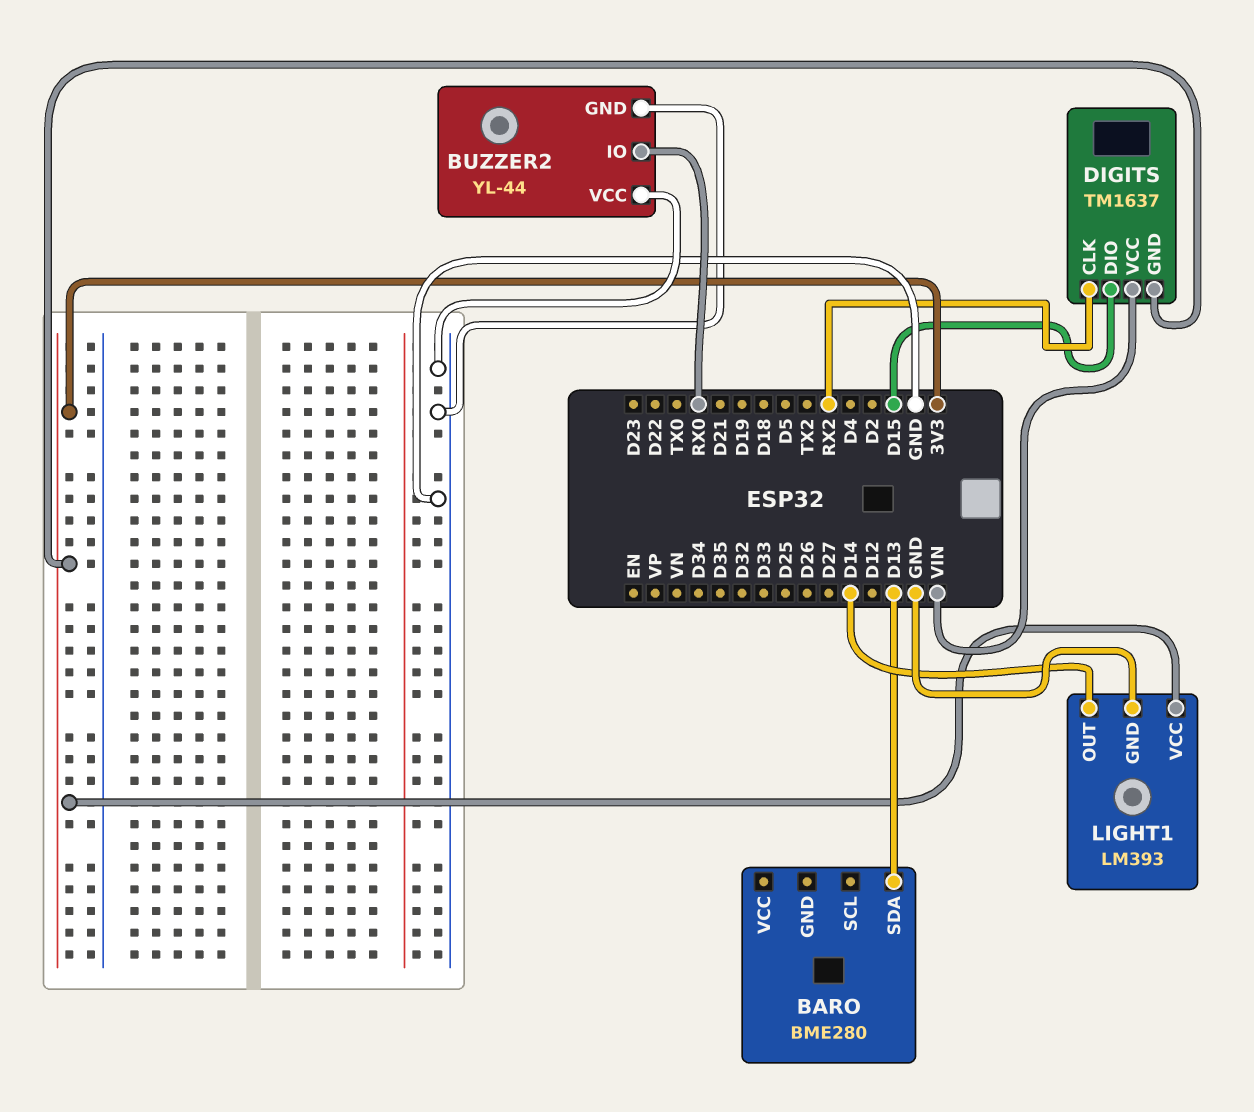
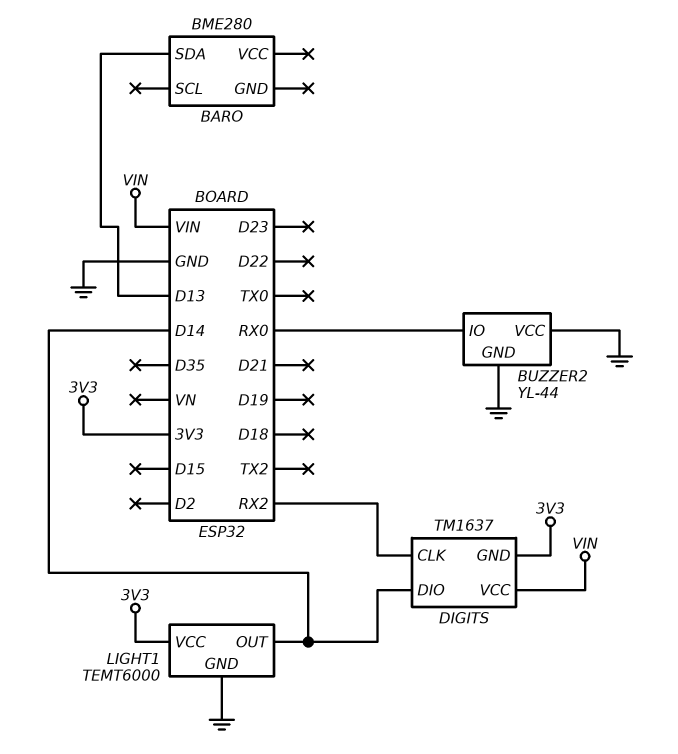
DIGITS pin DIO: D15 -> D14
LIGHT1: LM393 -> TEMT6000

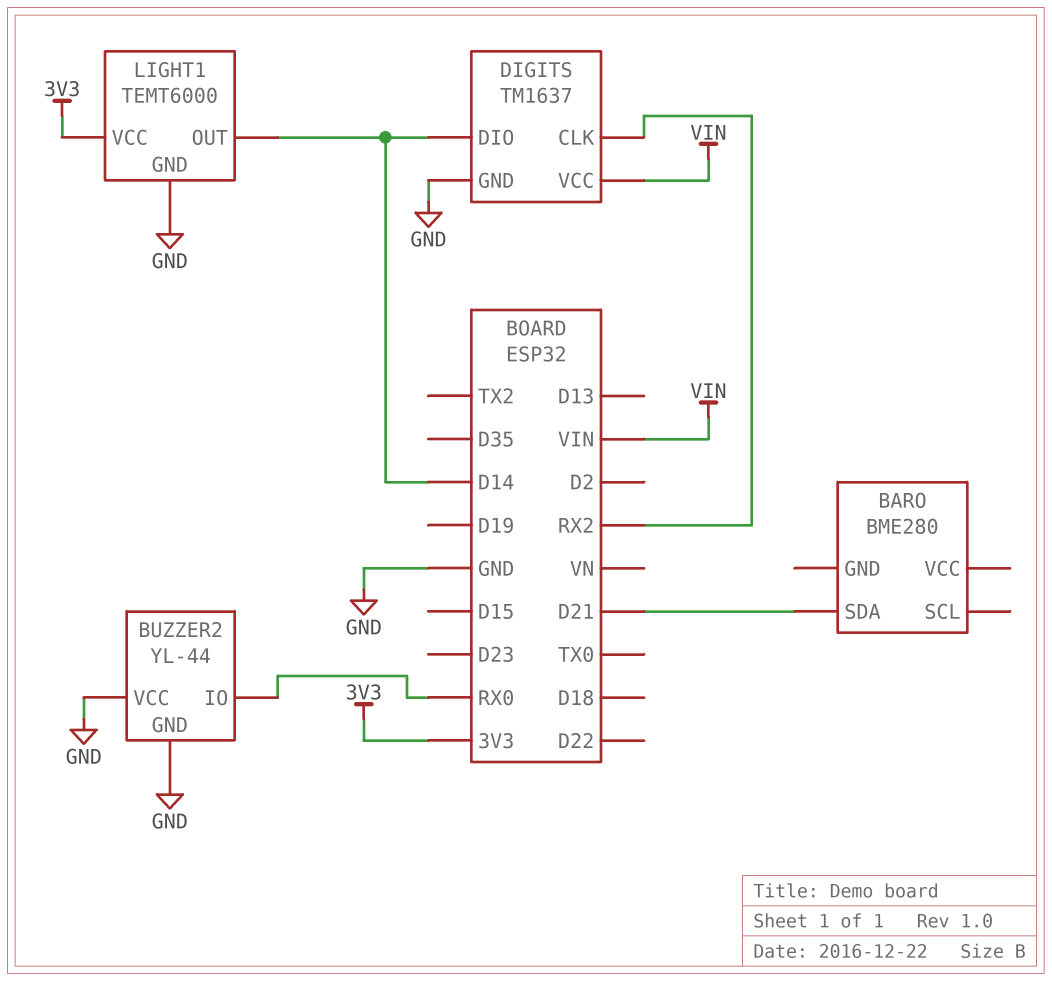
BARO pin SDA: D13 -> D21
DIGITS pin GND: 3V3 -> GND

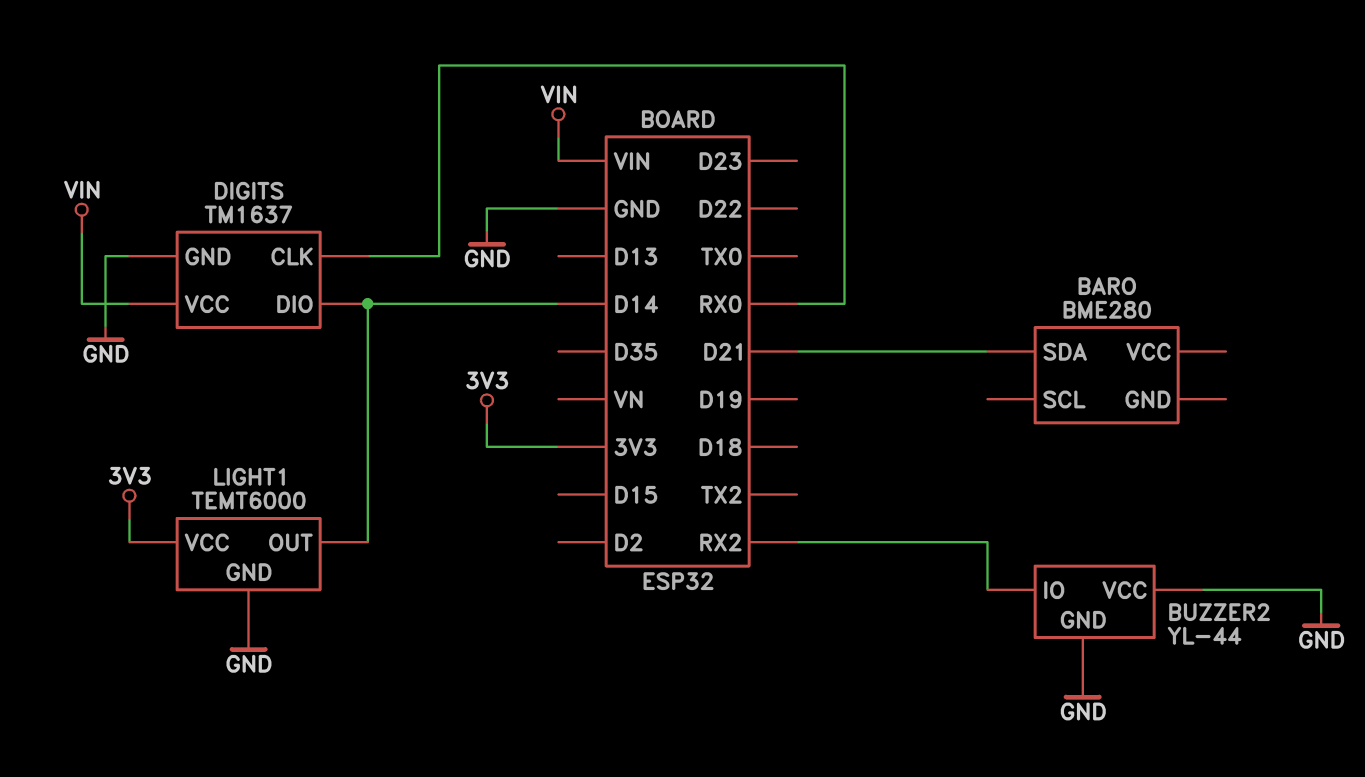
BUZZER2 pin IO: RX0 -> RX2
DIGITS pin CLK: RX2 -> RX0

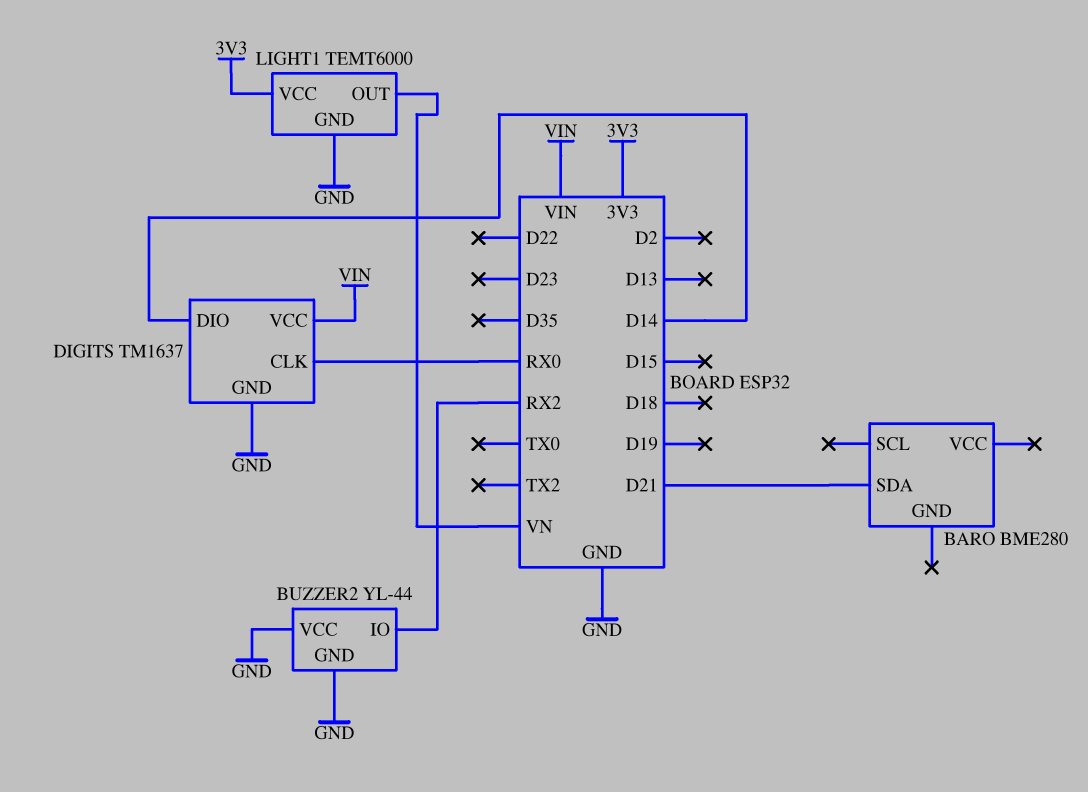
LIGHT1 pin OUT: D14 -> VN

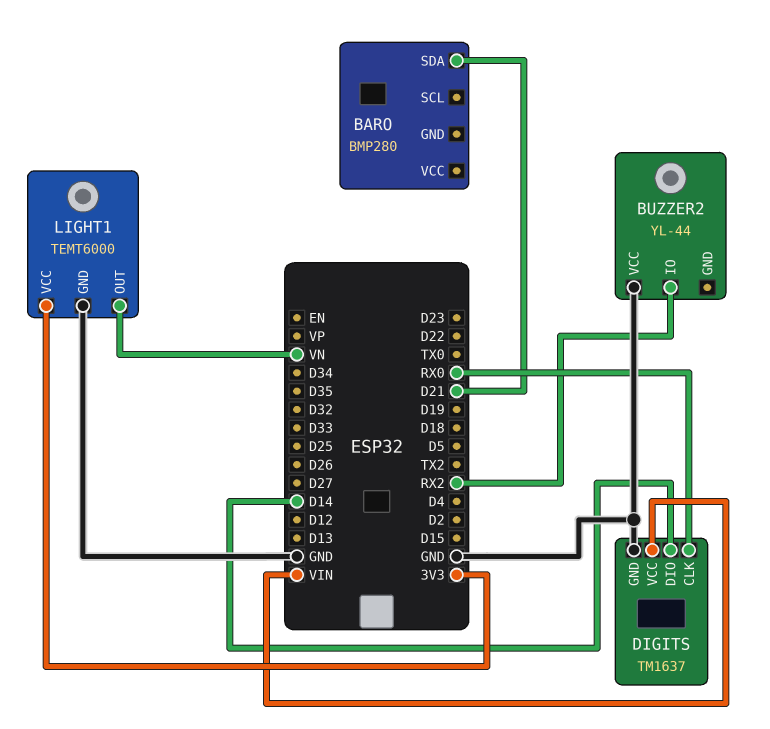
BARO: BME280 -> BMP280
BUZZER2 pin GND: GND -> none

